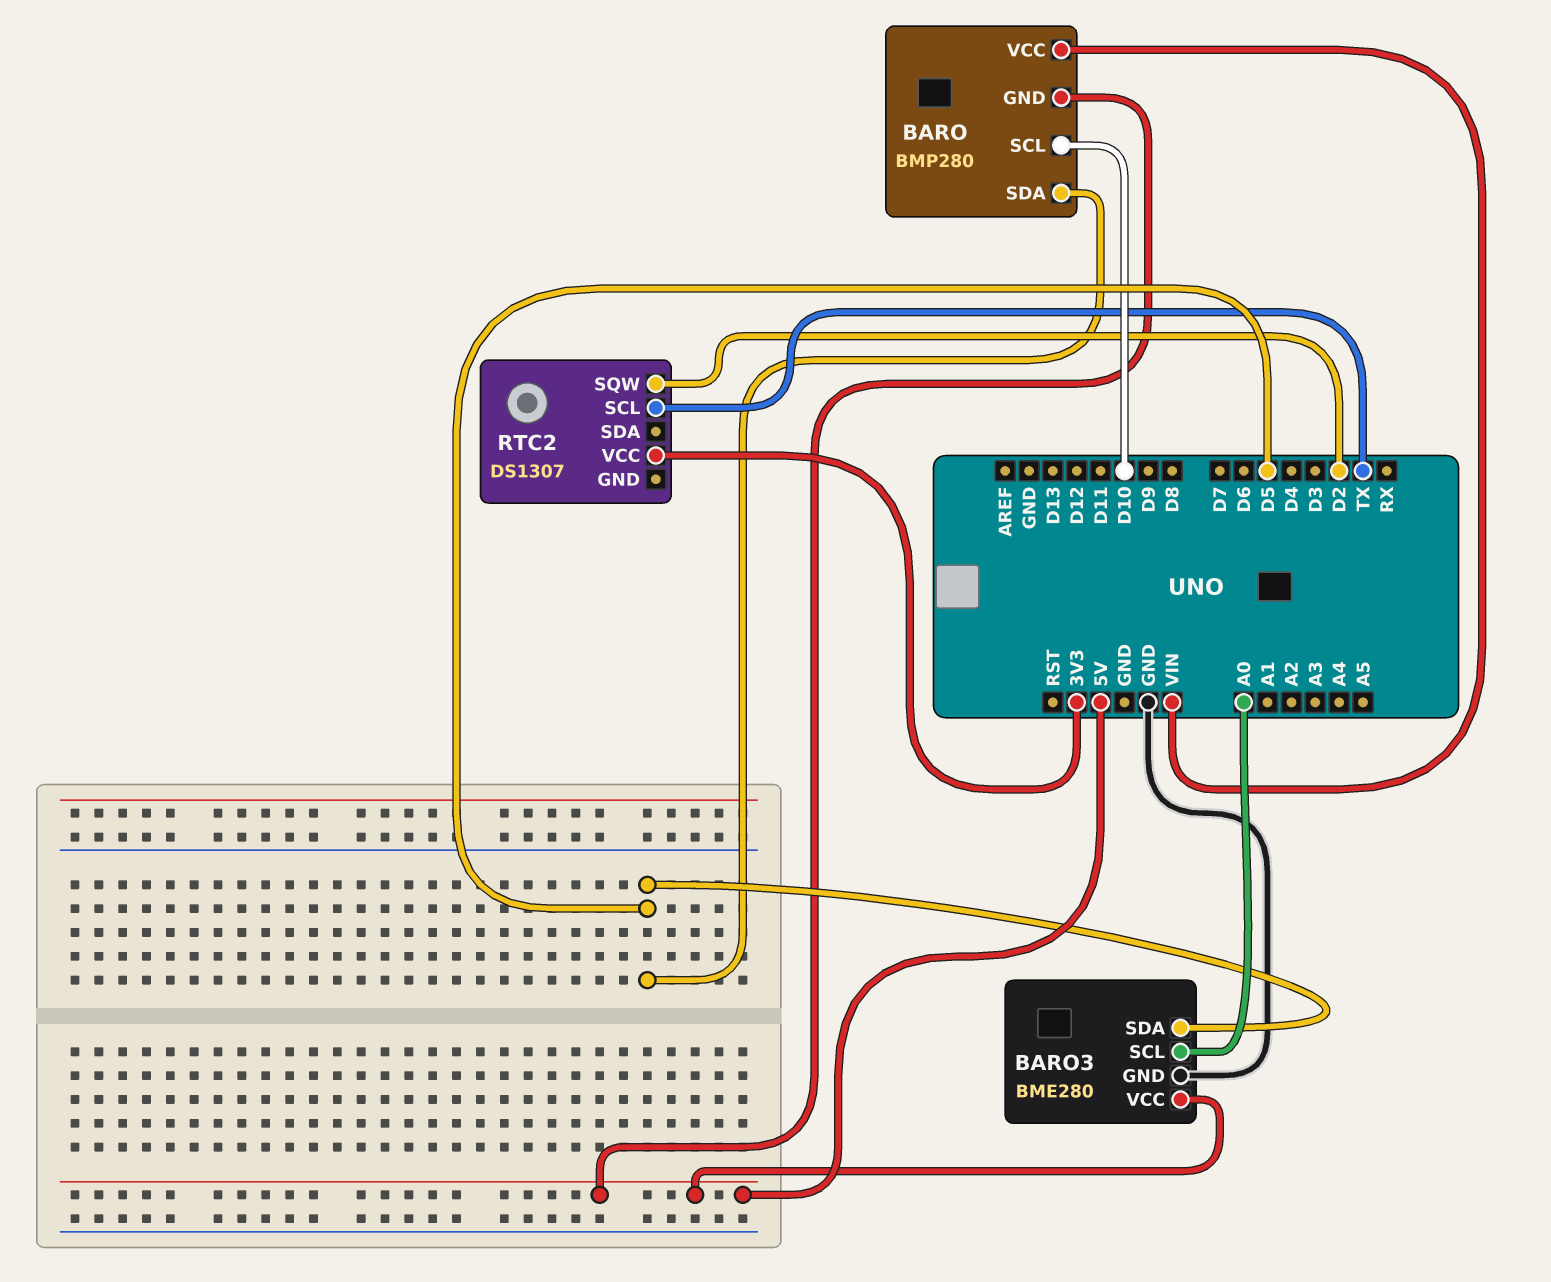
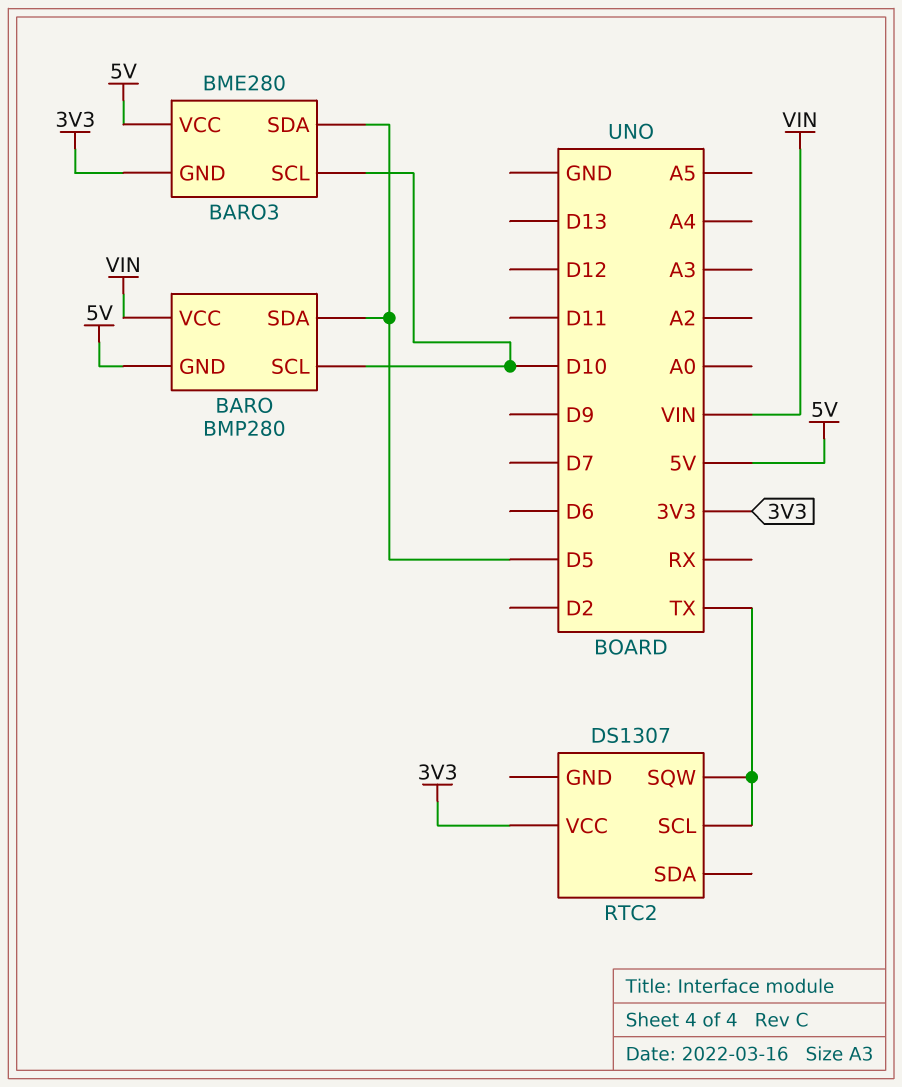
BARO3 pin GND: GND -> 3V3
BARO3 pin SCL: A0 -> D10
RTC2 pin SQW: D2 -> TX

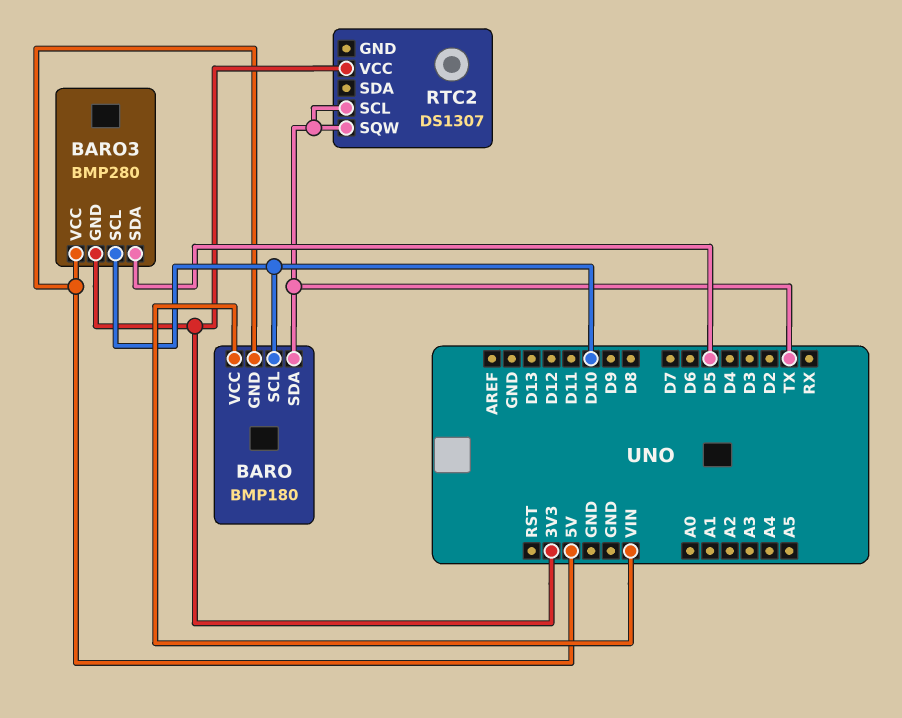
BARO: BMP280 -> BMP180
BARO pin SDA: D5 -> TX
BARO3: BME280 -> BMP280

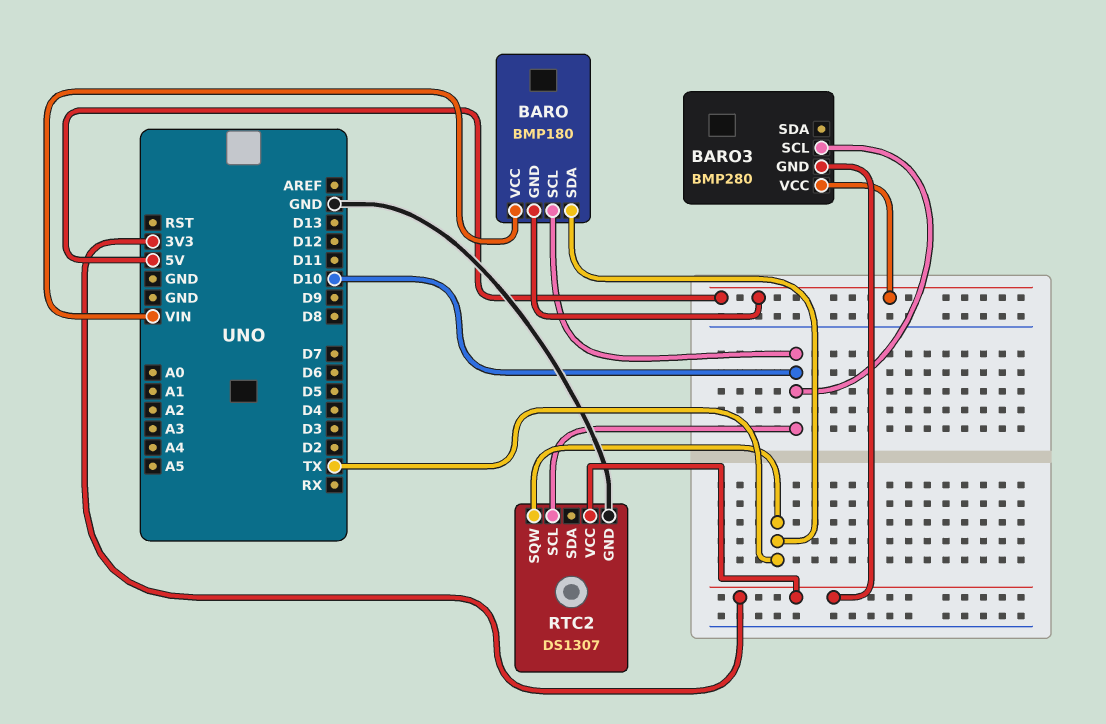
BARO3 pin SDA: D5 -> none
RTC2 pin GND: none -> GND
RTC2 pin SCL: TX -> D10

